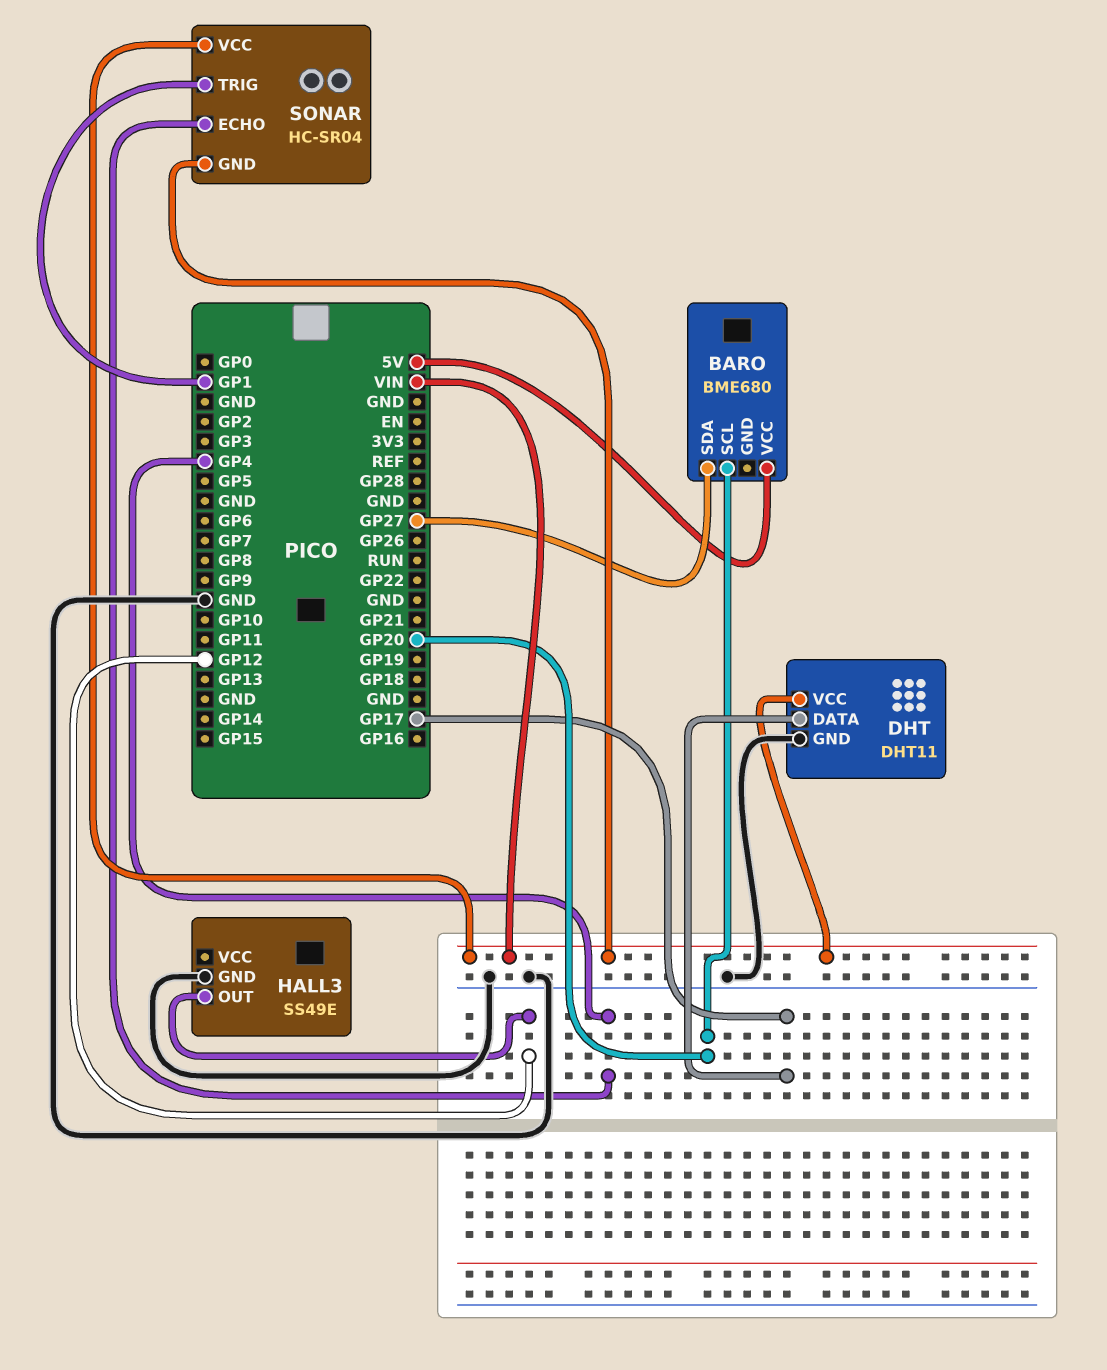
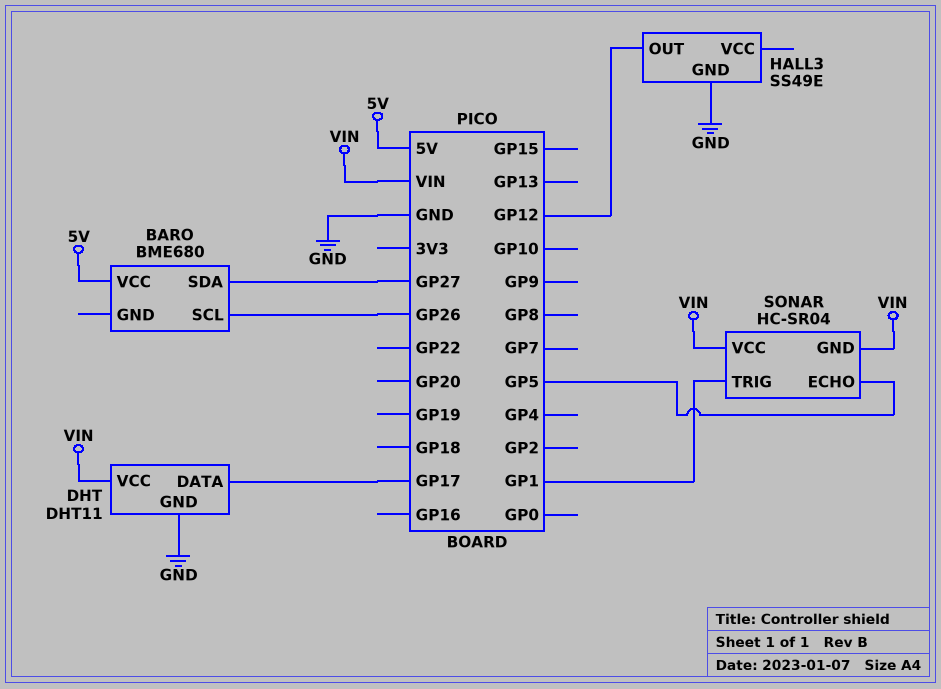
BARO pin SCL: GP20 -> GP26
SONAR pin ECHO: GP4 -> GP5

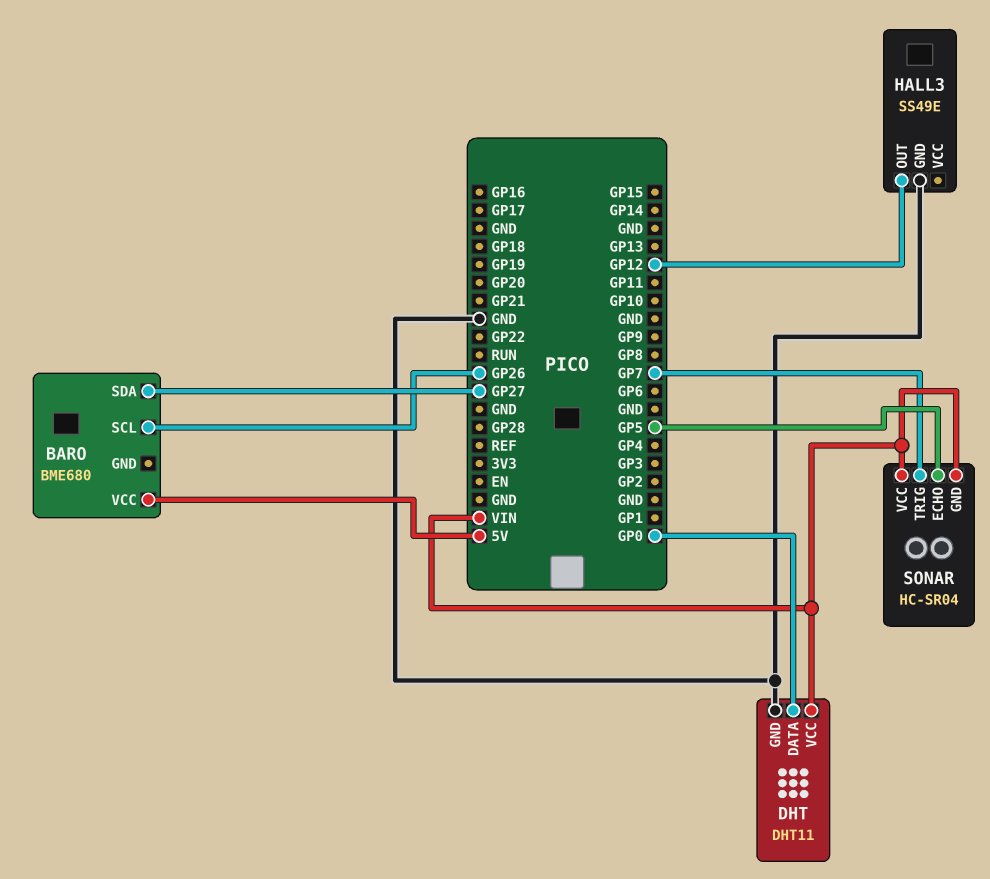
DHT pin DATA: GP17 -> GP0
SONAR pin TRIG: GP1 -> GP7

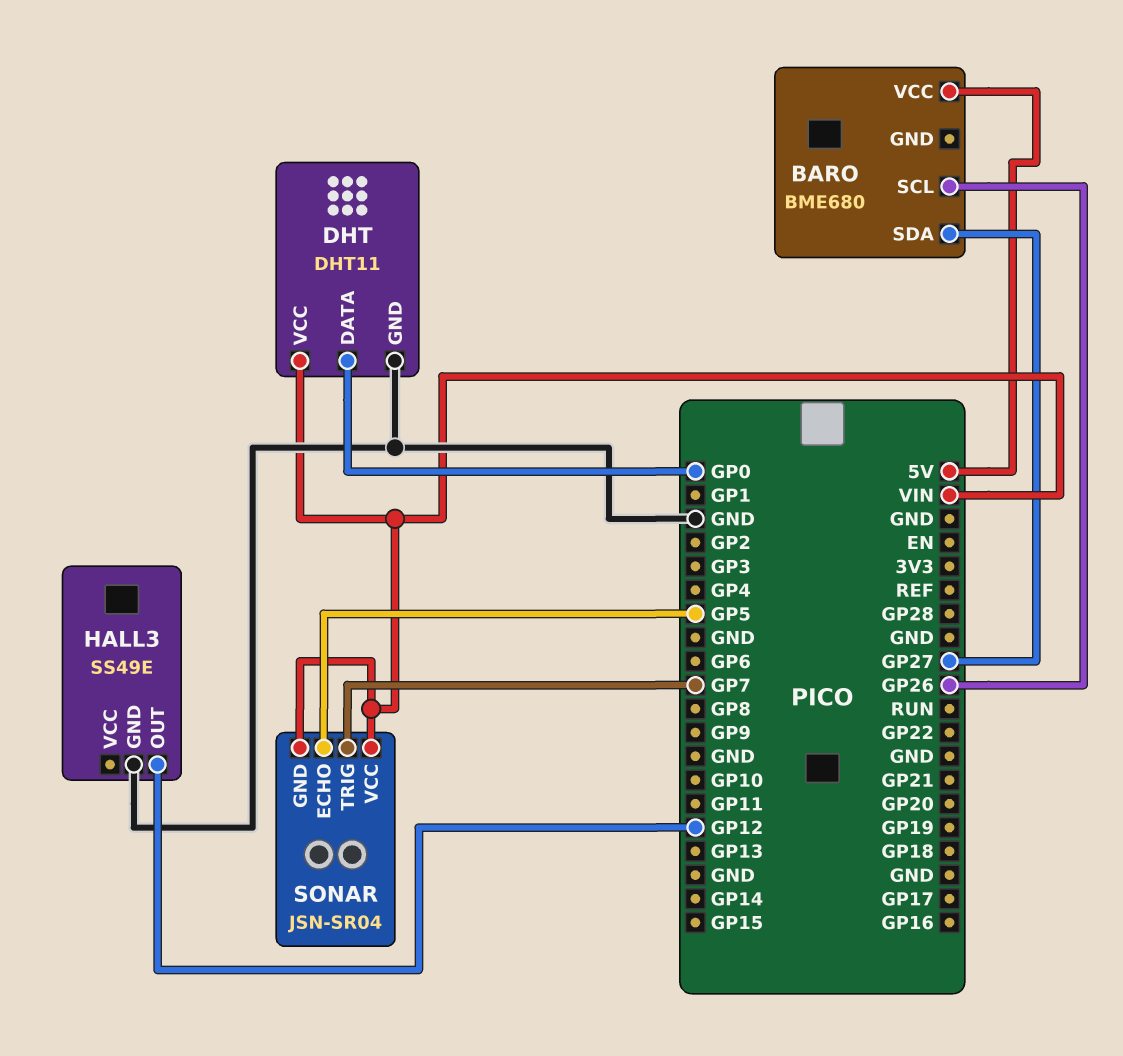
SONAR: HC-SR04 -> JSN-SR04

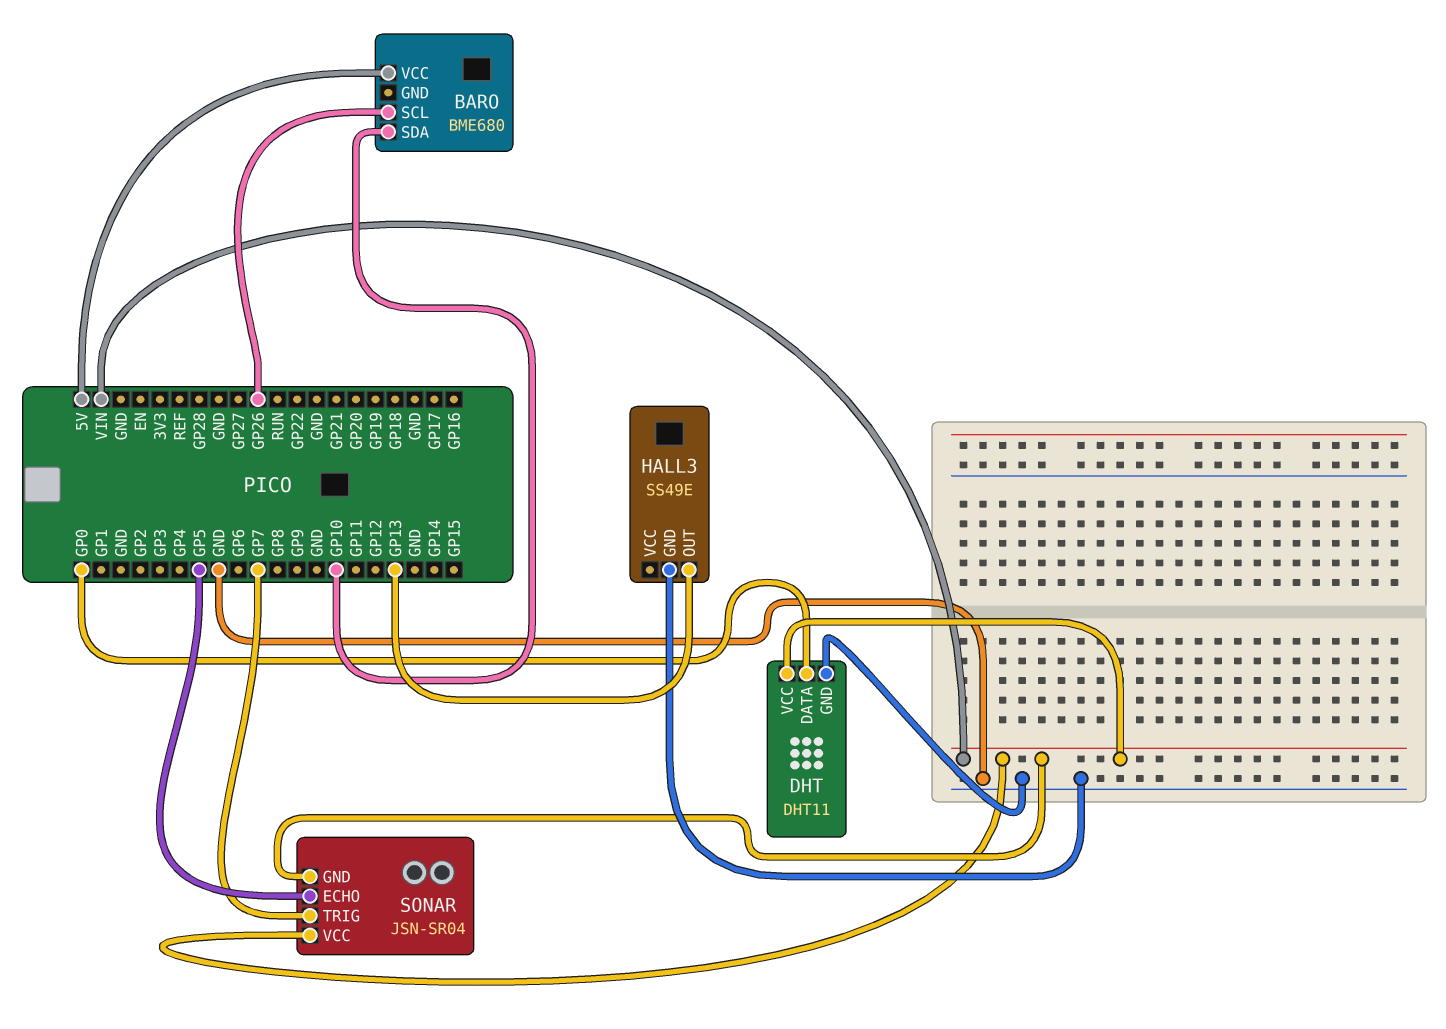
BARO pin SDA: GP27 -> GP10
HALL3 pin OUT: GP12 -> GP13

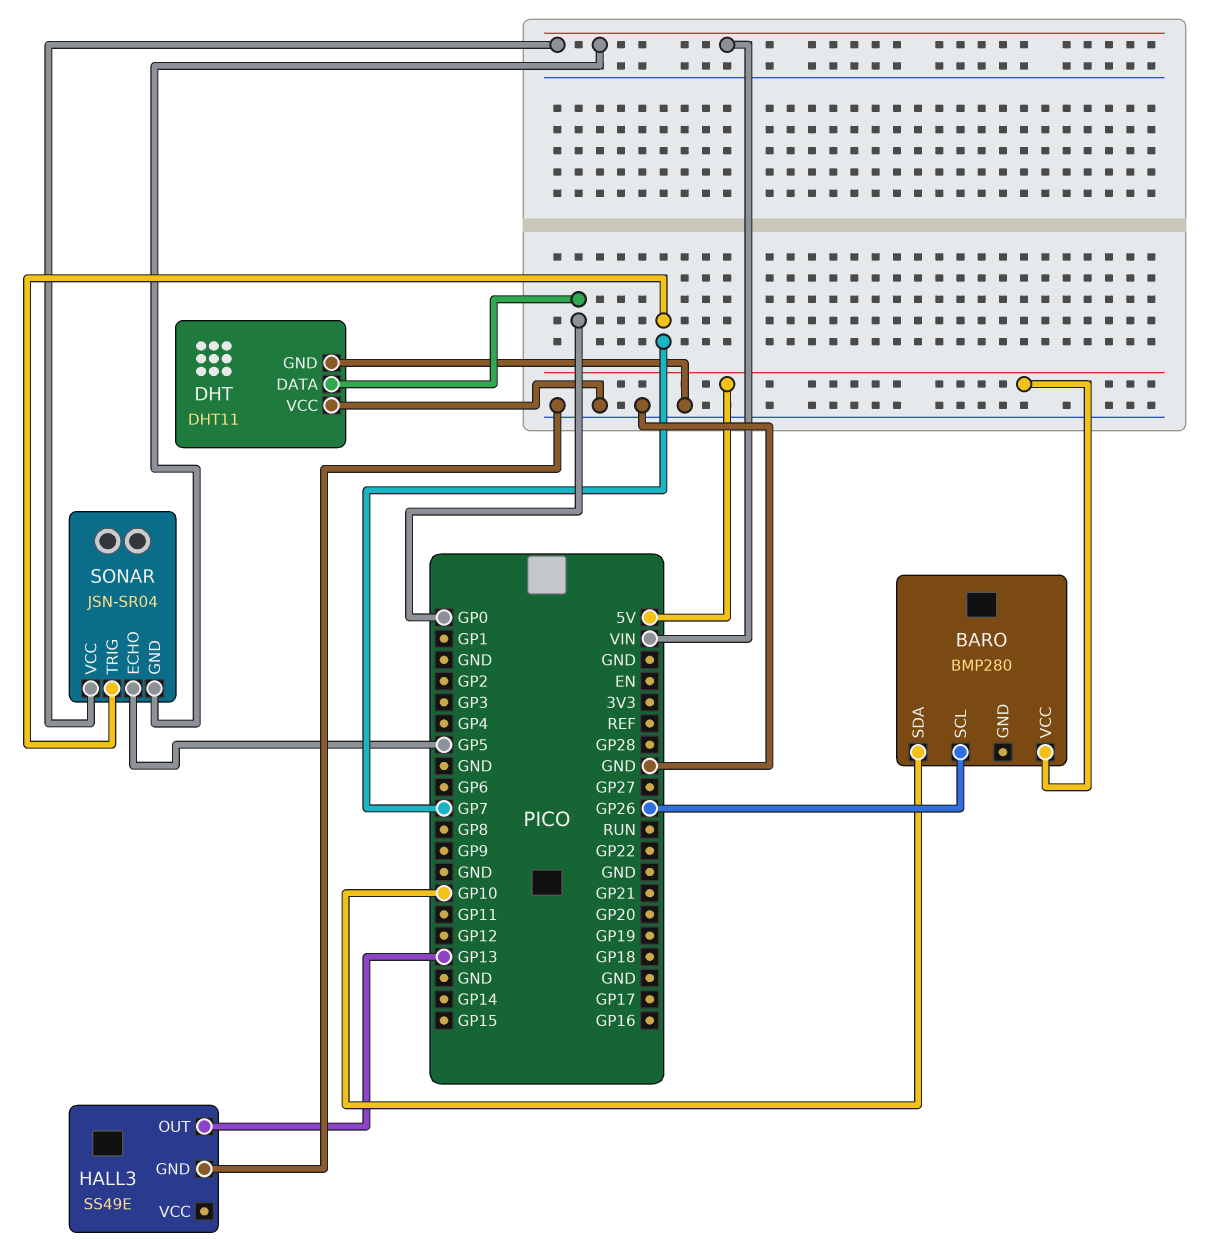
BARO: BME680 -> BMP280
DHT pin VCC: VIN -> GND

